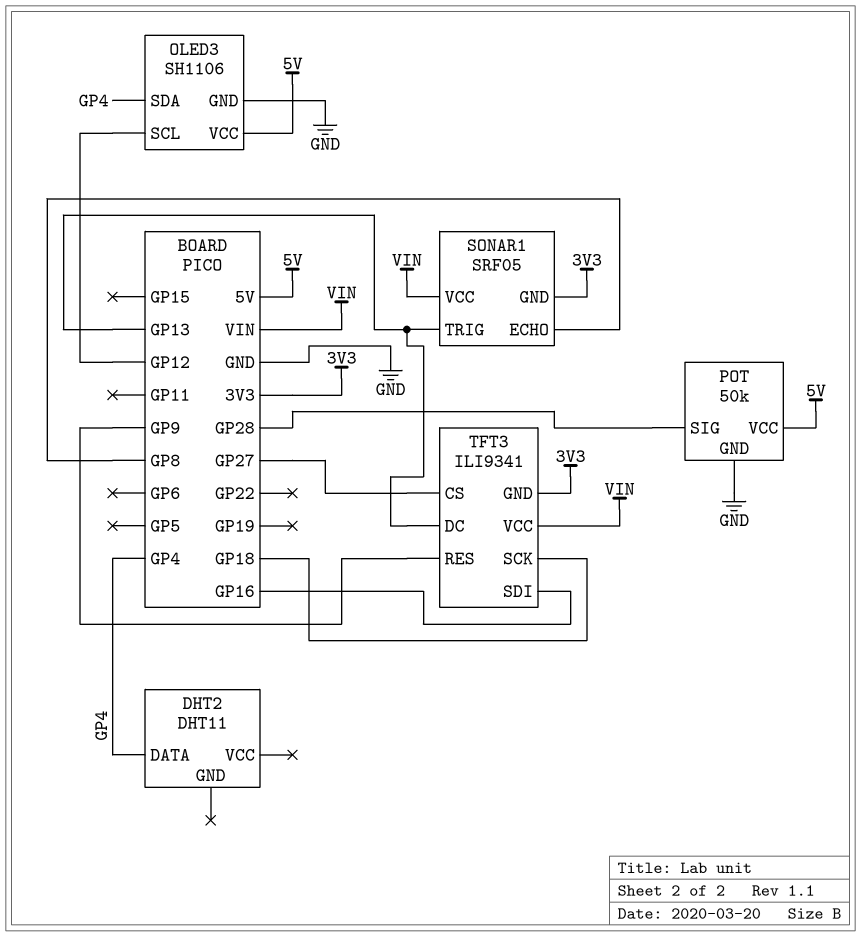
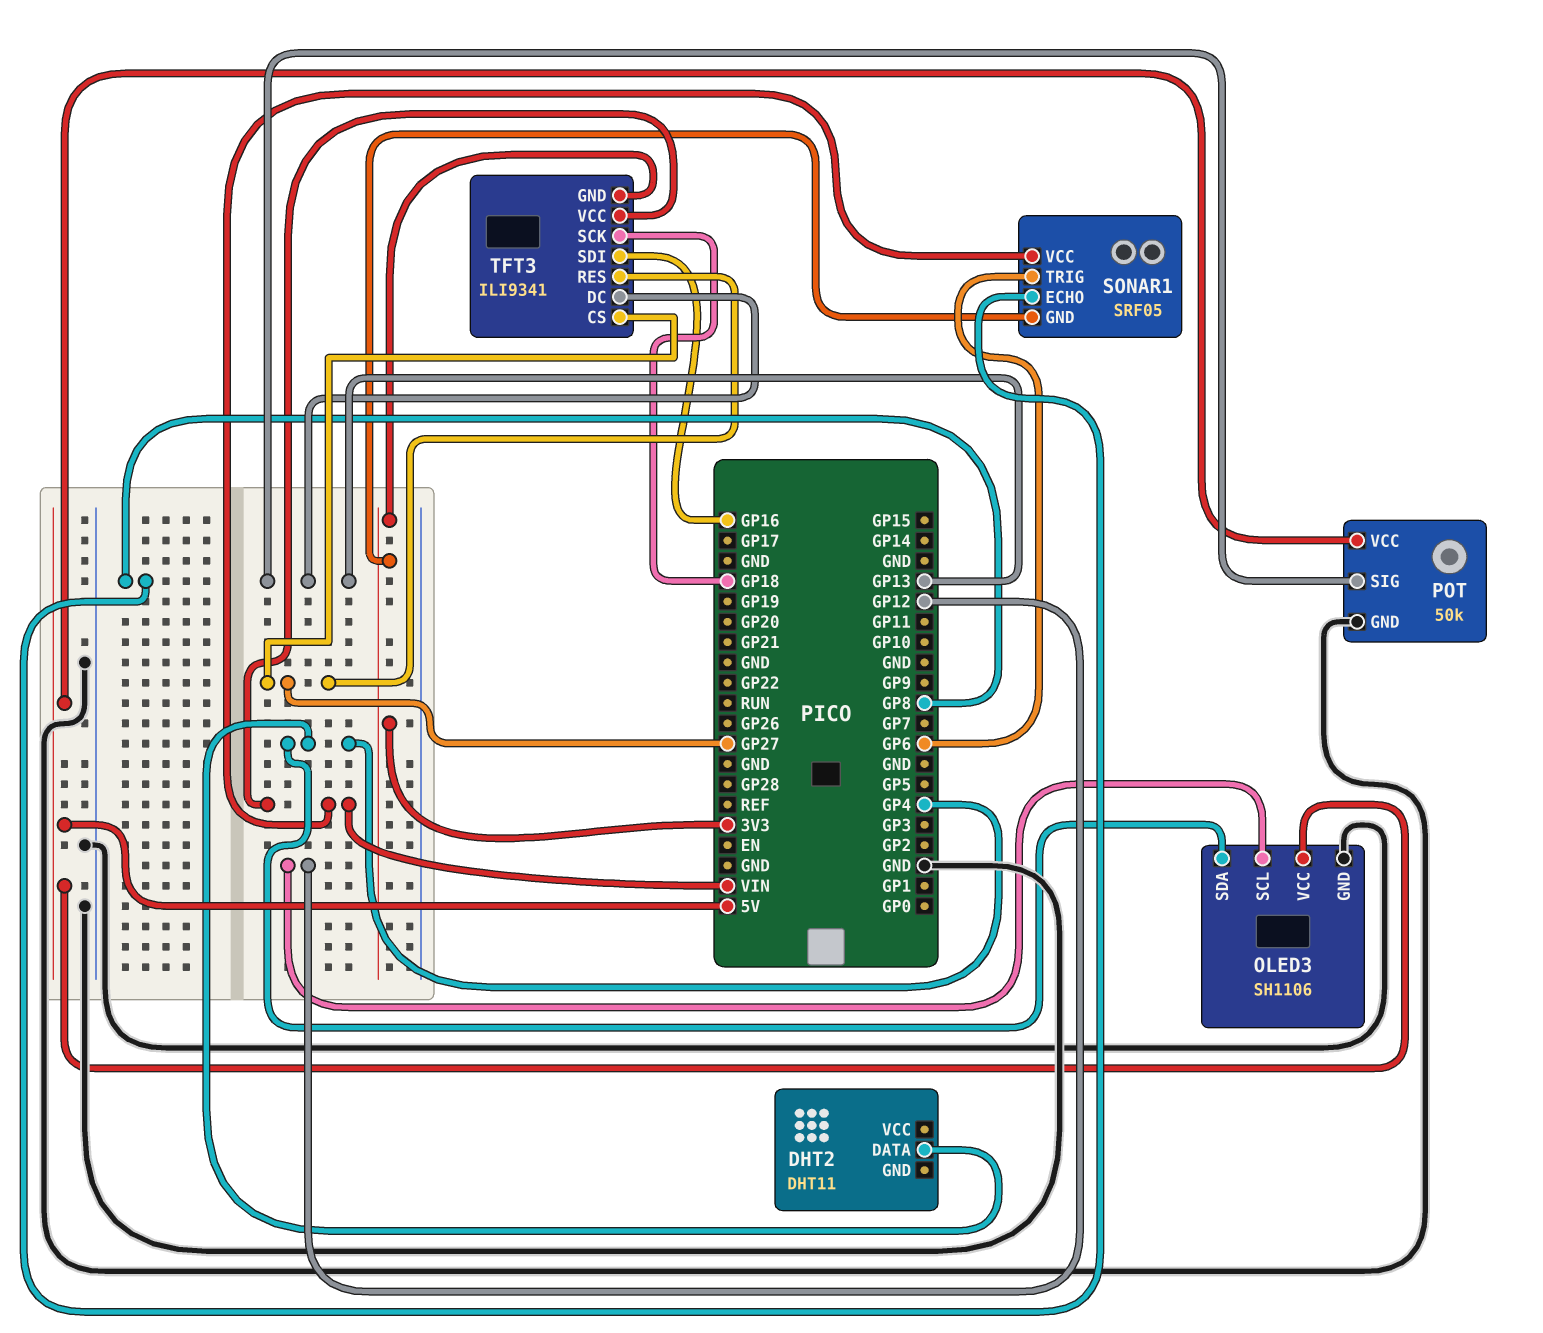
POT pin SIG: GP28 -> GP13
SONAR1 pin TRIG: GP13 -> GP6
TFT3 pin RES: GP9 -> GP27

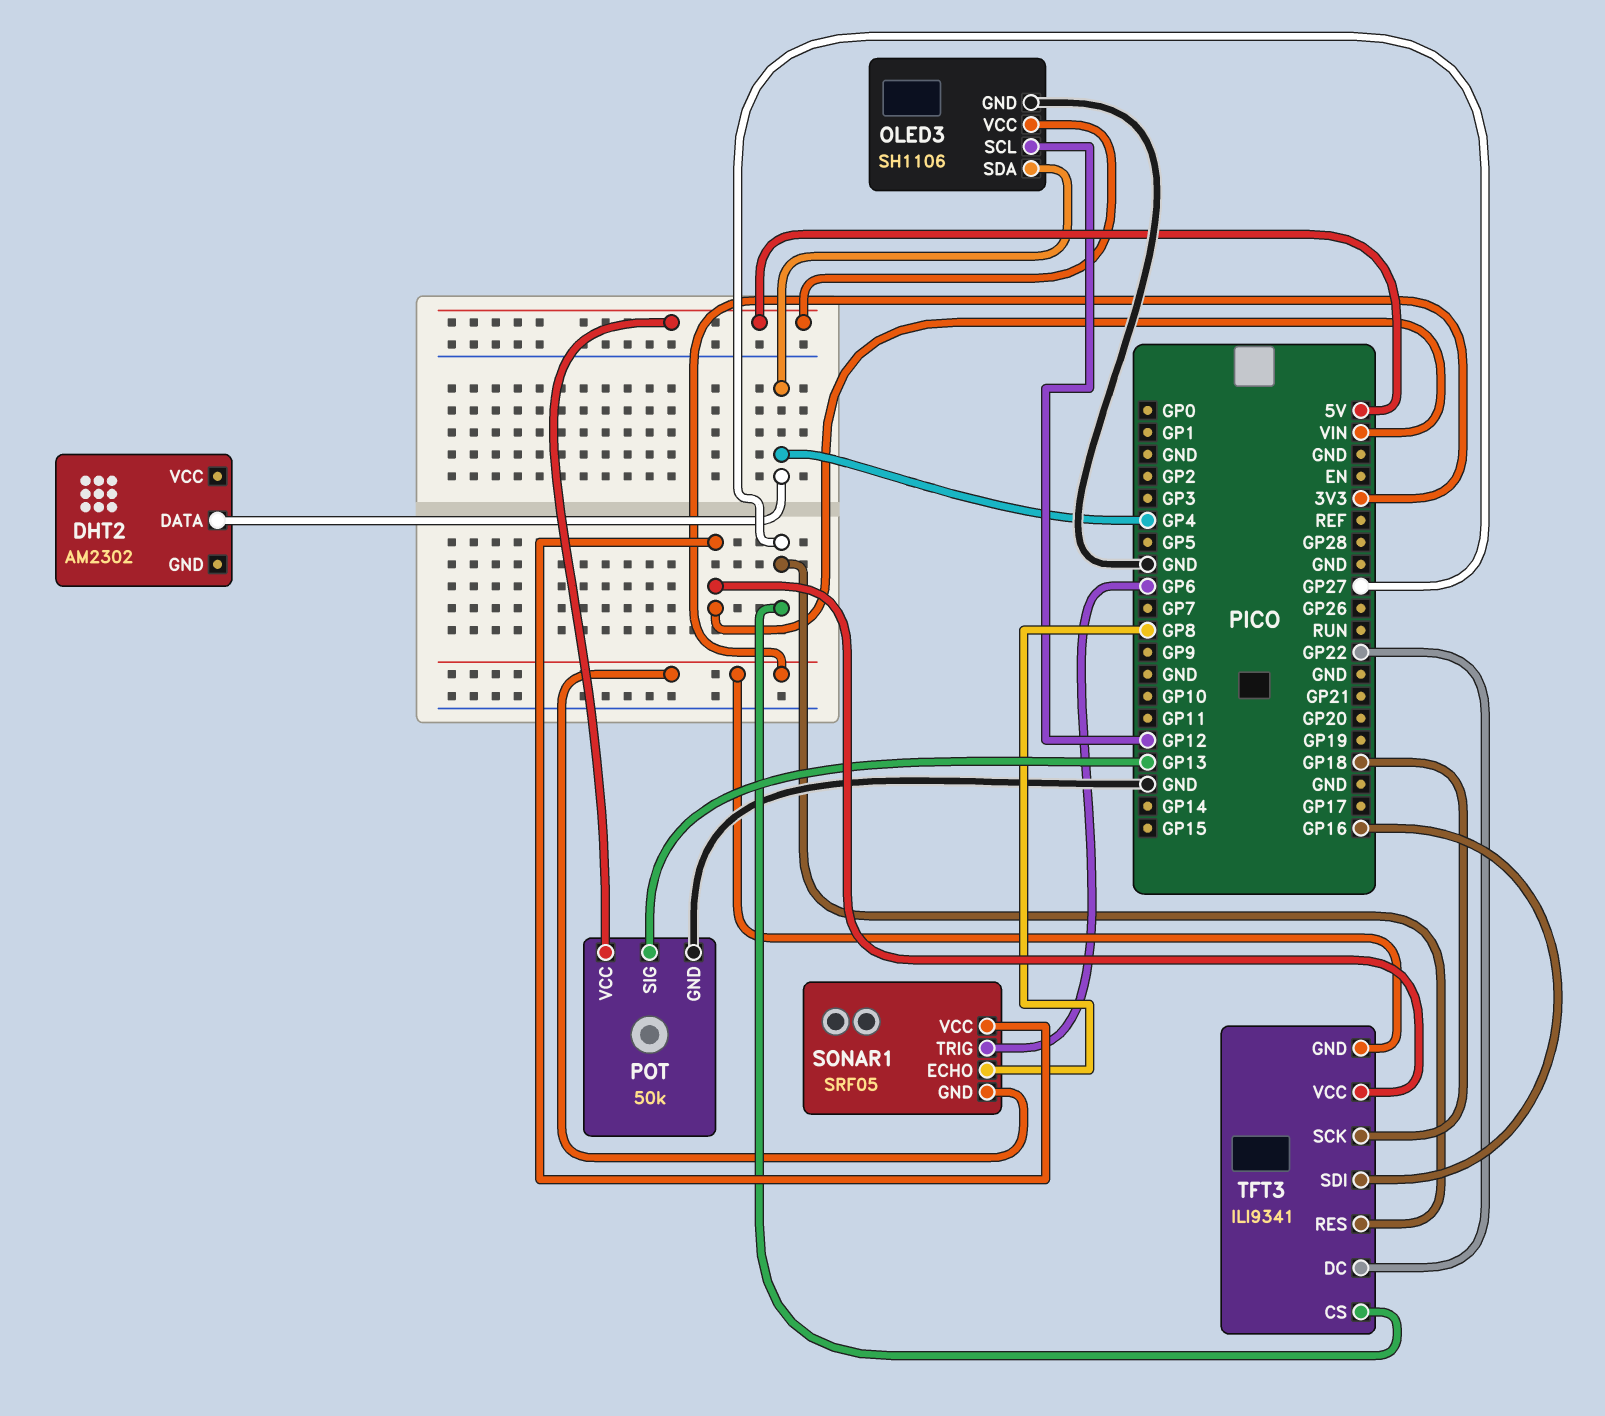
DHT2: DHT11 -> AM2302
TFT3 pin DC: GP13 -> GP22

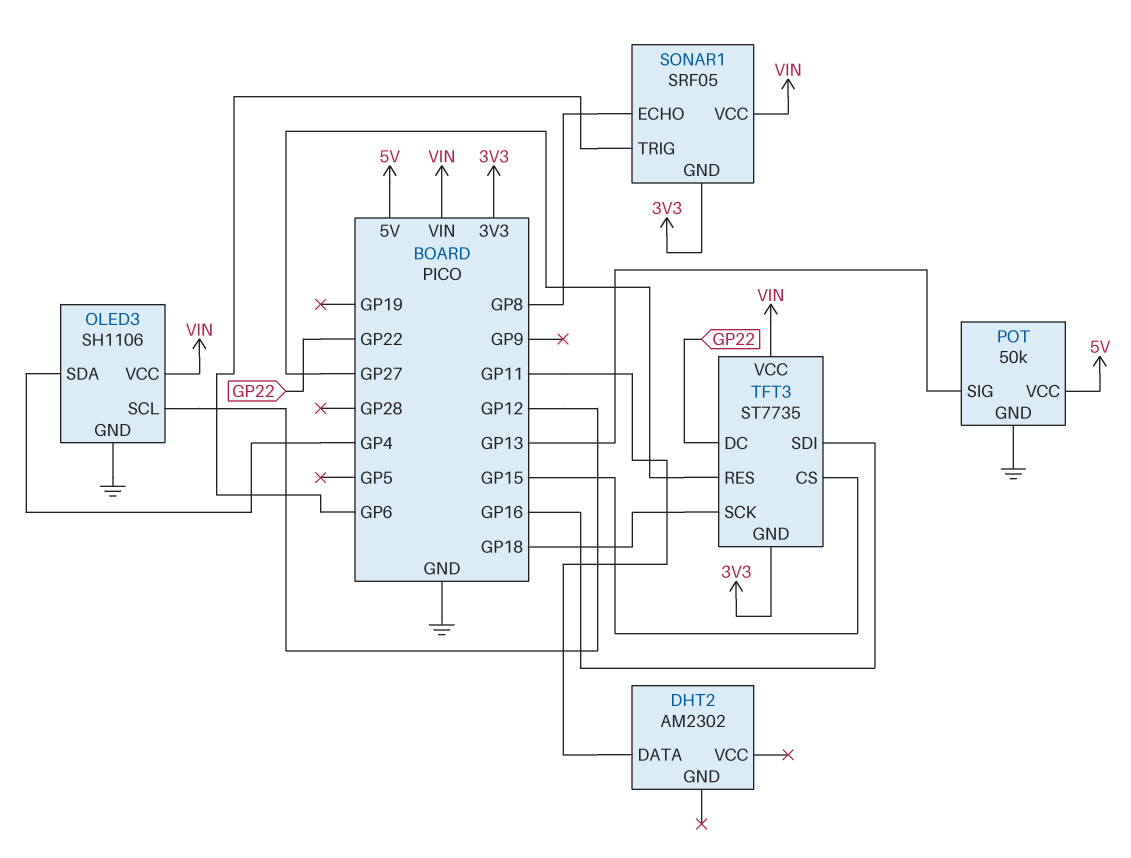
DHT2 pin DATA: GP4 -> GP11
OLED3 pin VCC: 5V -> VIN
TFT3: ILI9341 -> ST7735
TFT3 pin CS: GP27 -> GP15

